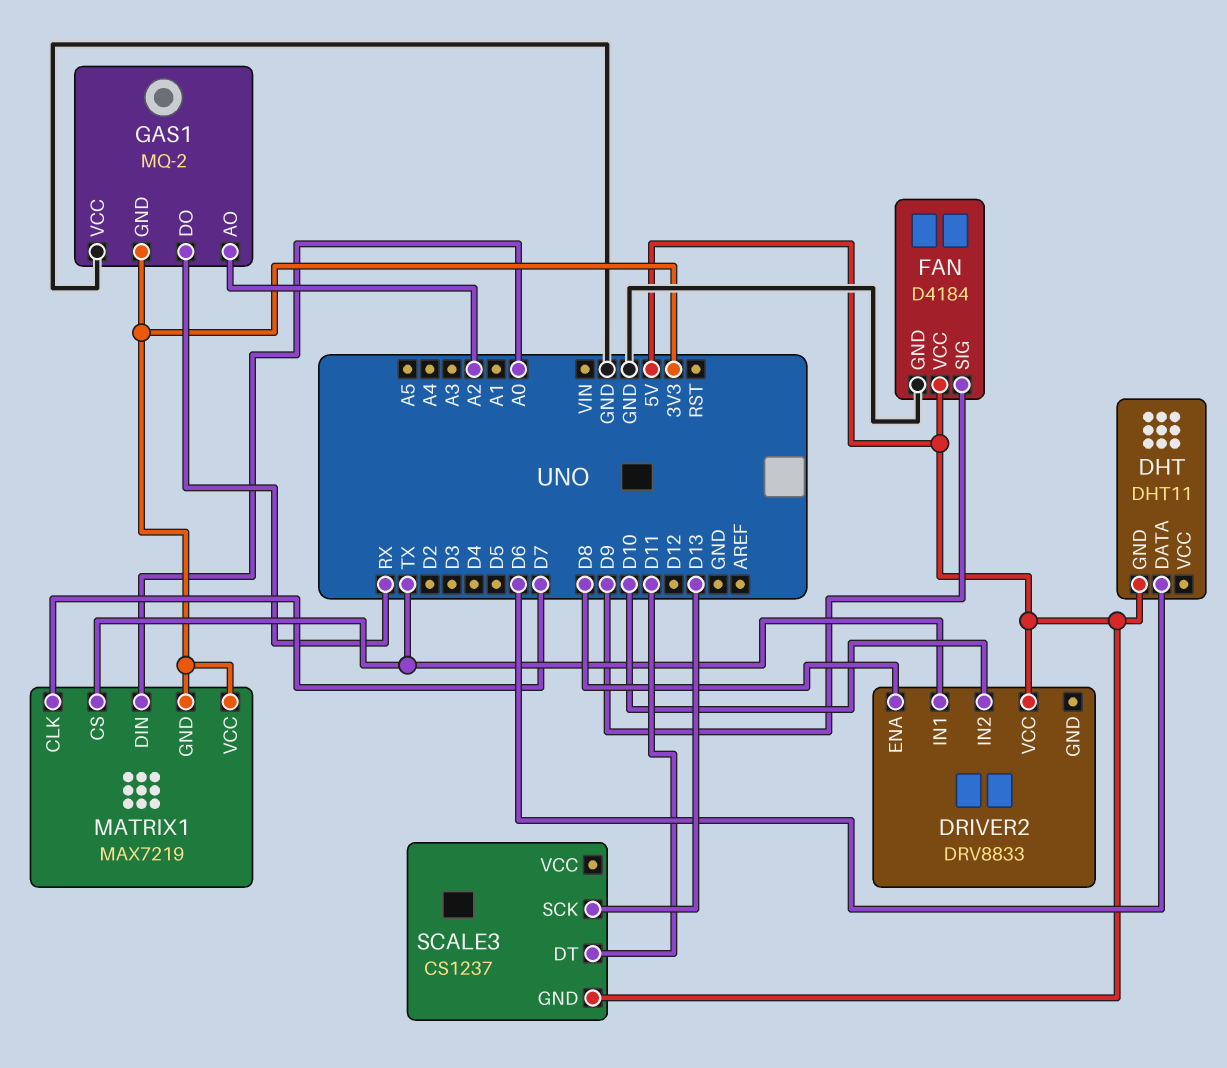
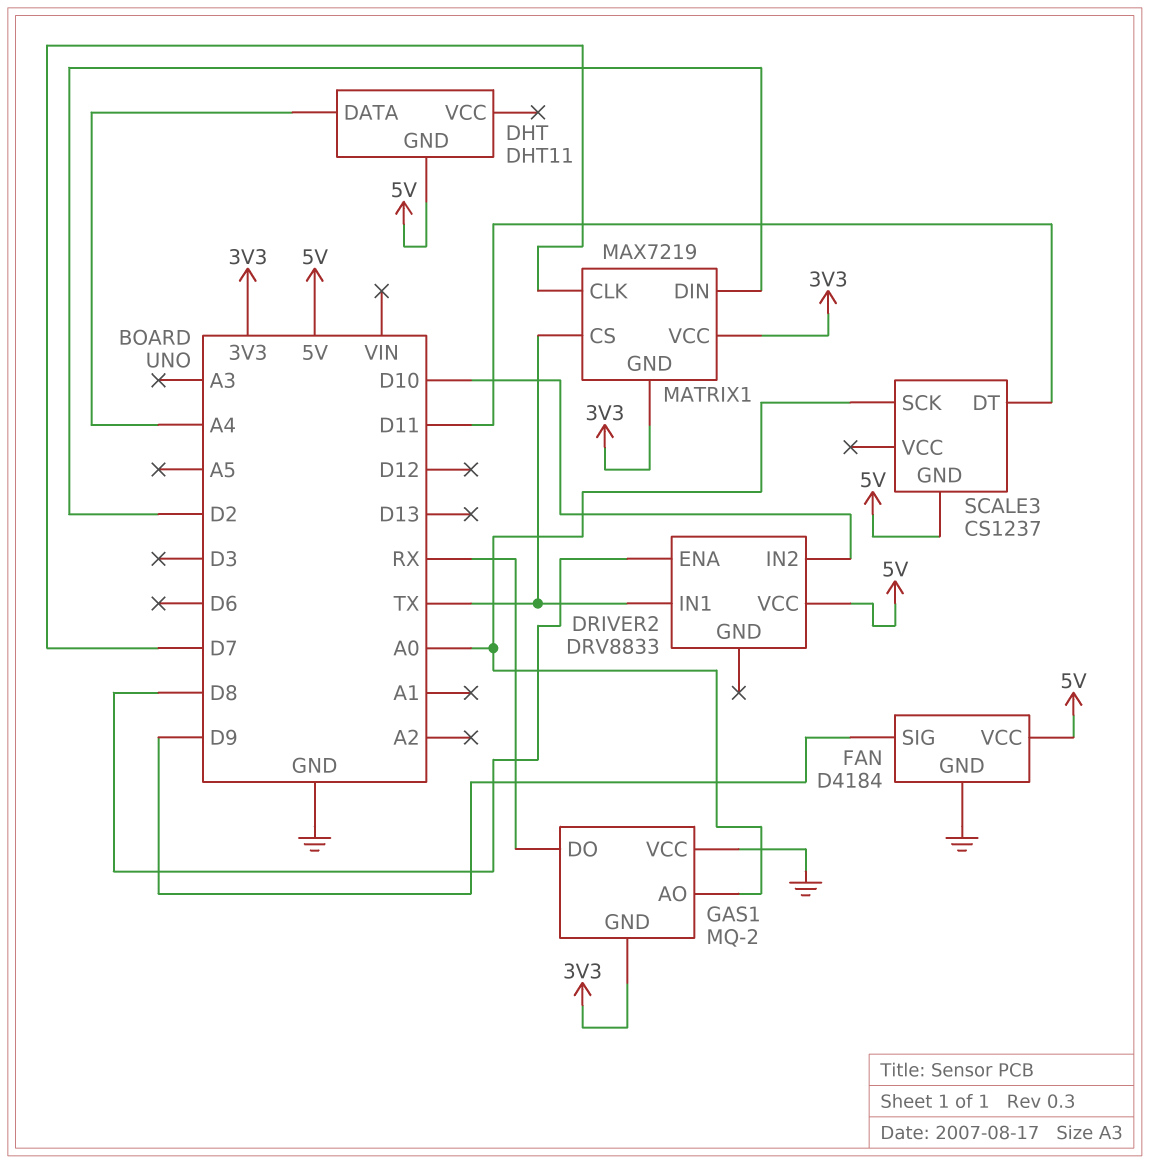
DHT pin DATA: D6 -> A4
GAS1 pin AO: A2 -> A0
MATRIX1 pin DIN: A0 -> D2
SCALE3 pin SCK: D13 -> A0

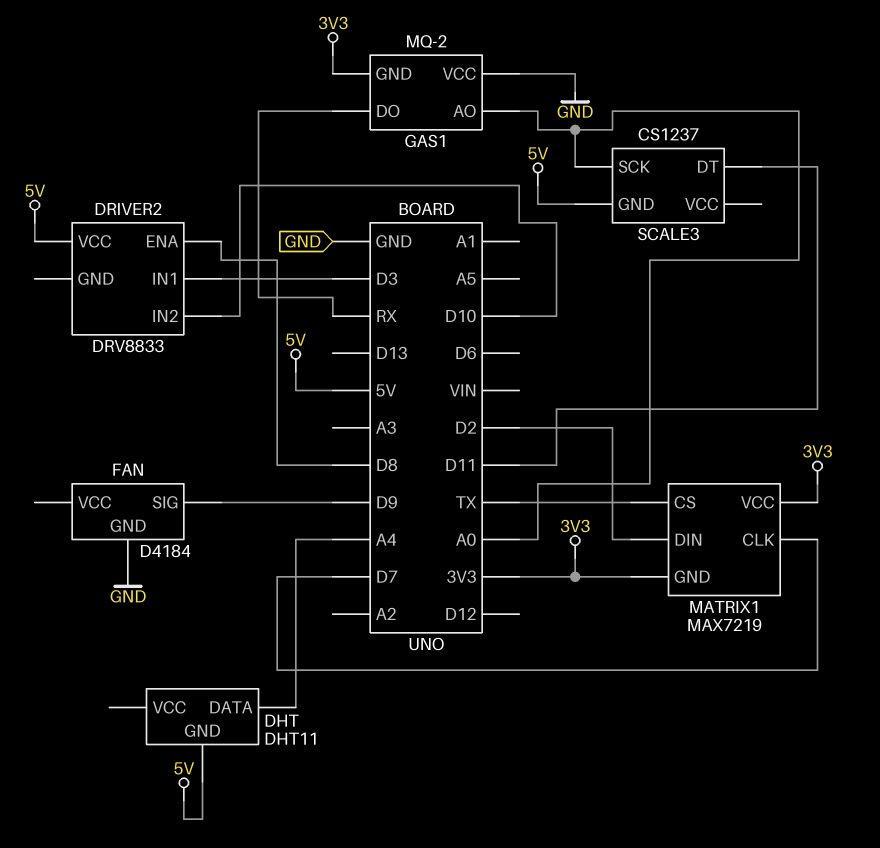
DRIVER2 pin IN1: TX -> D3
FAN pin VCC: 5V -> none

